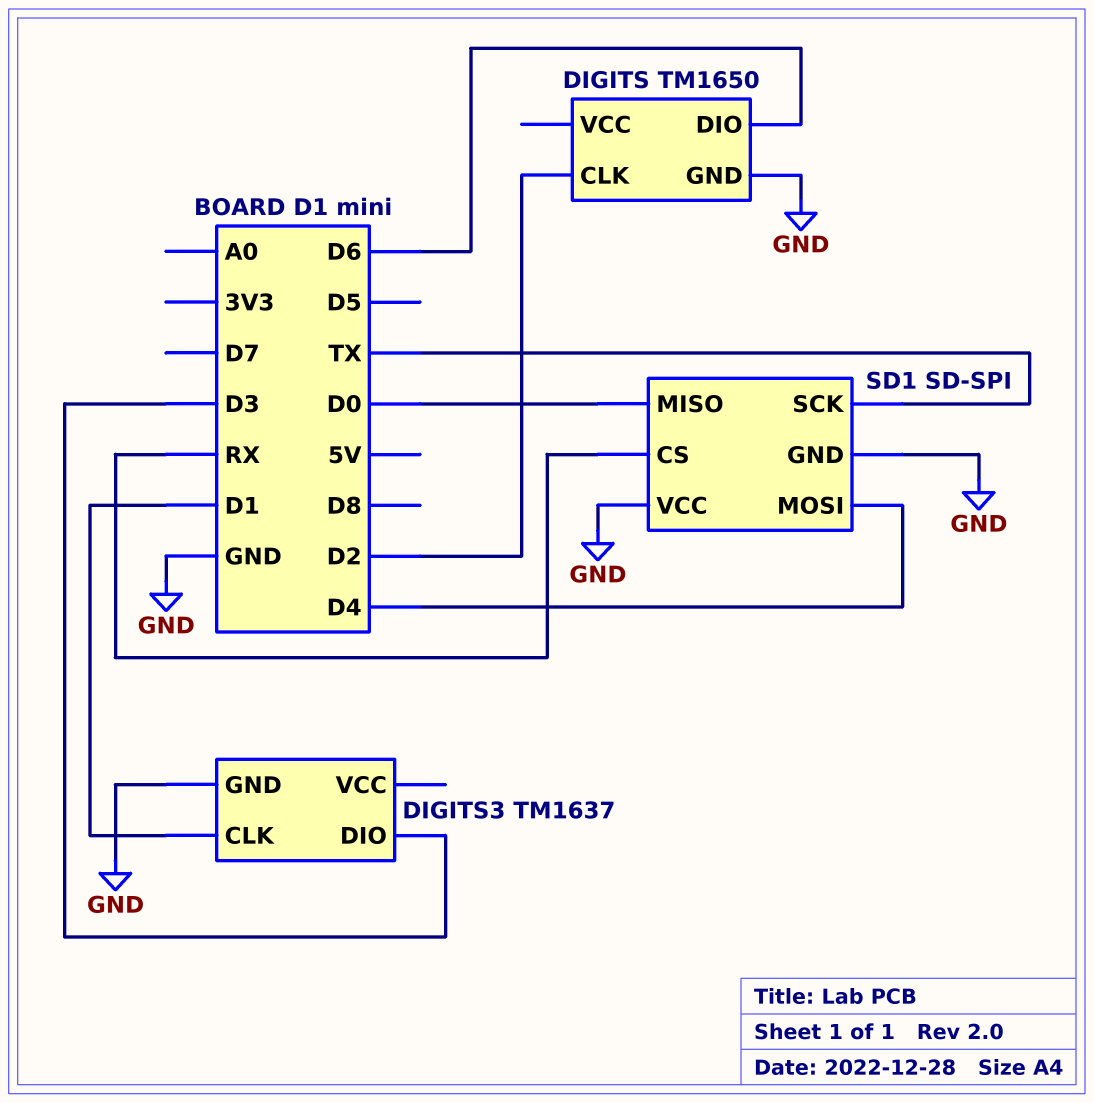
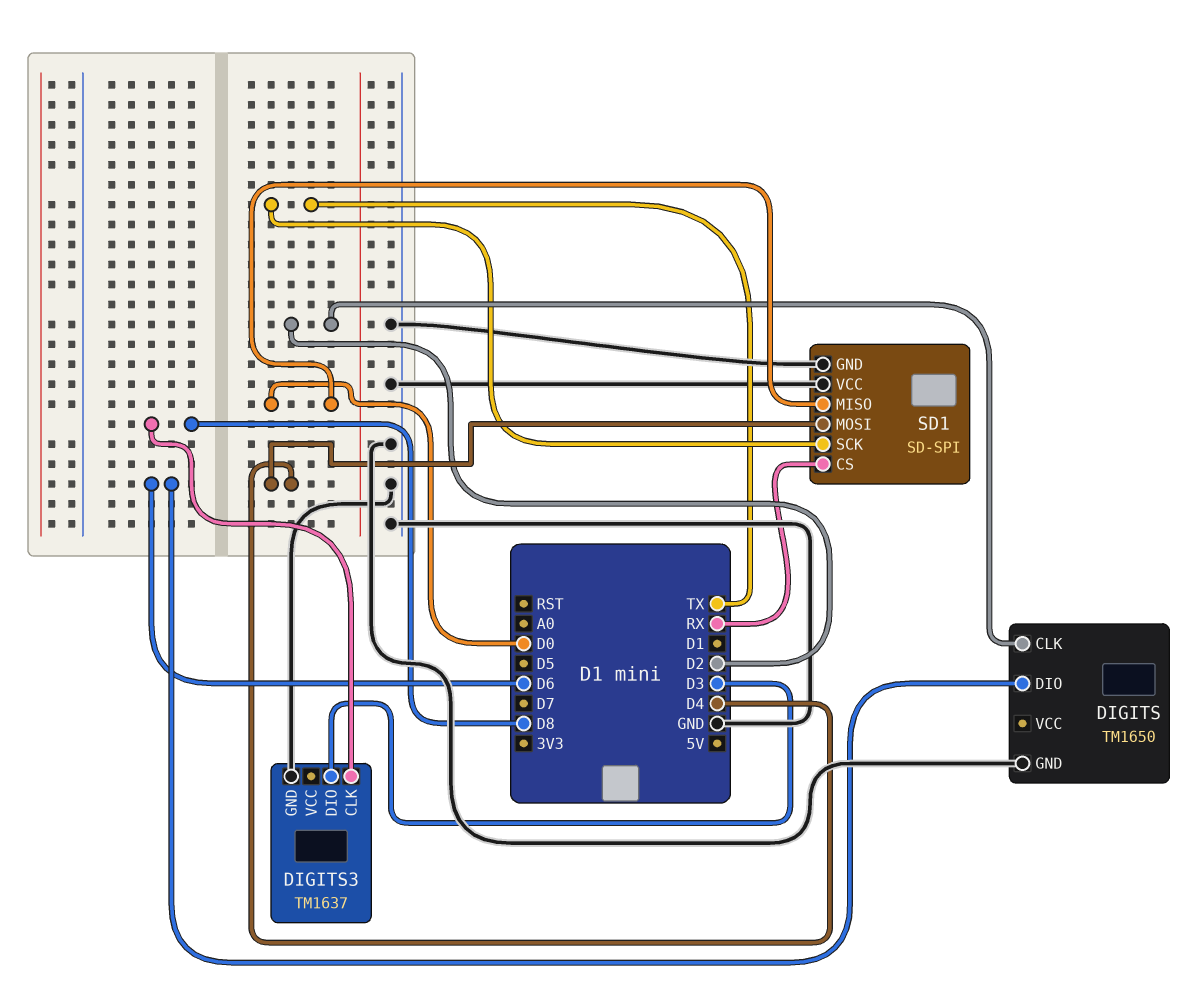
DIGITS3 pin CLK: D1 -> D8

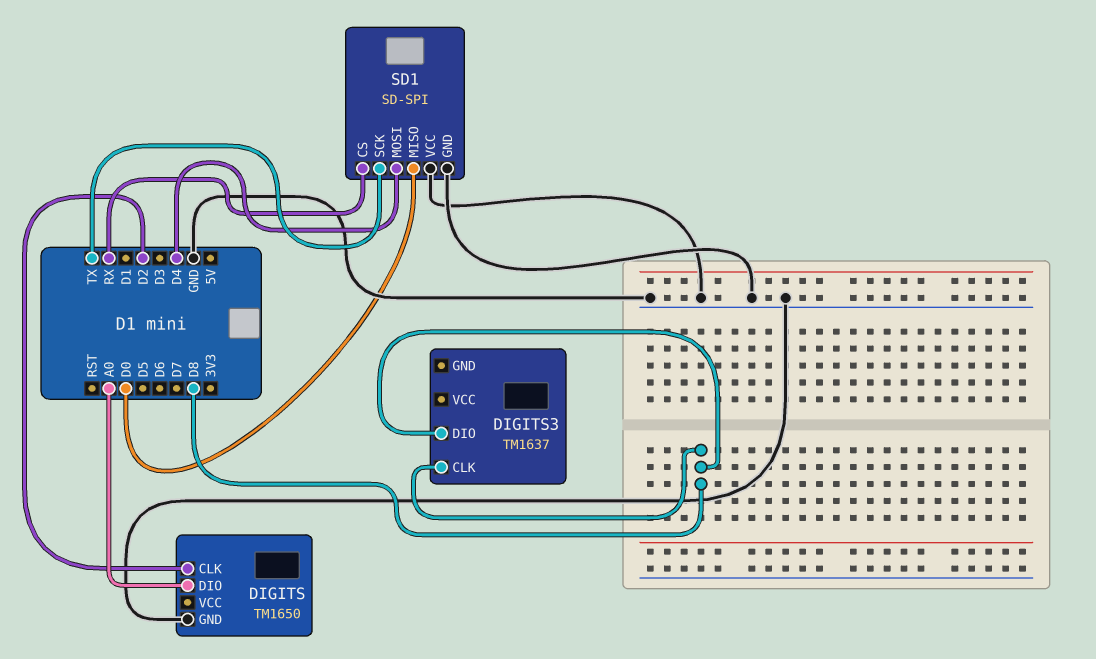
DIGITS pin DIO: D6 -> A0
DIGITS3 pin DIO: D3 -> D8
DIGITS3 pin GND: GND -> none

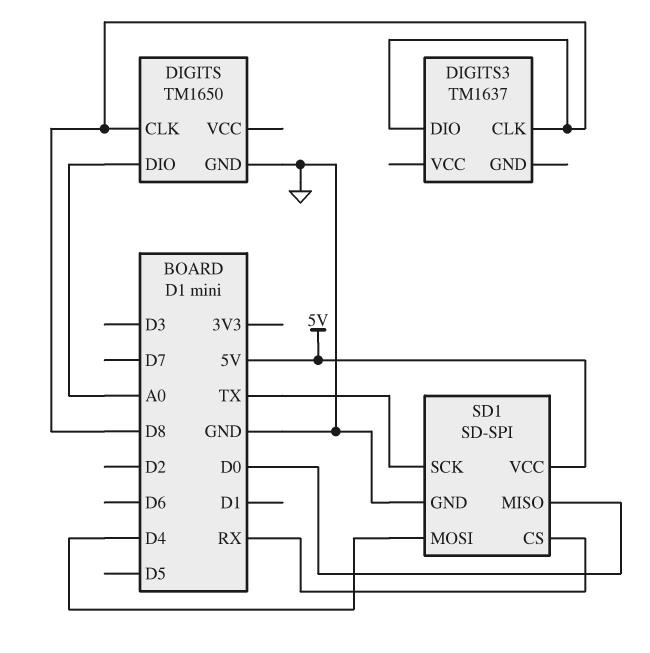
DIGITS pin CLK: D2 -> D8
SD1 pin VCC: GND -> 5V

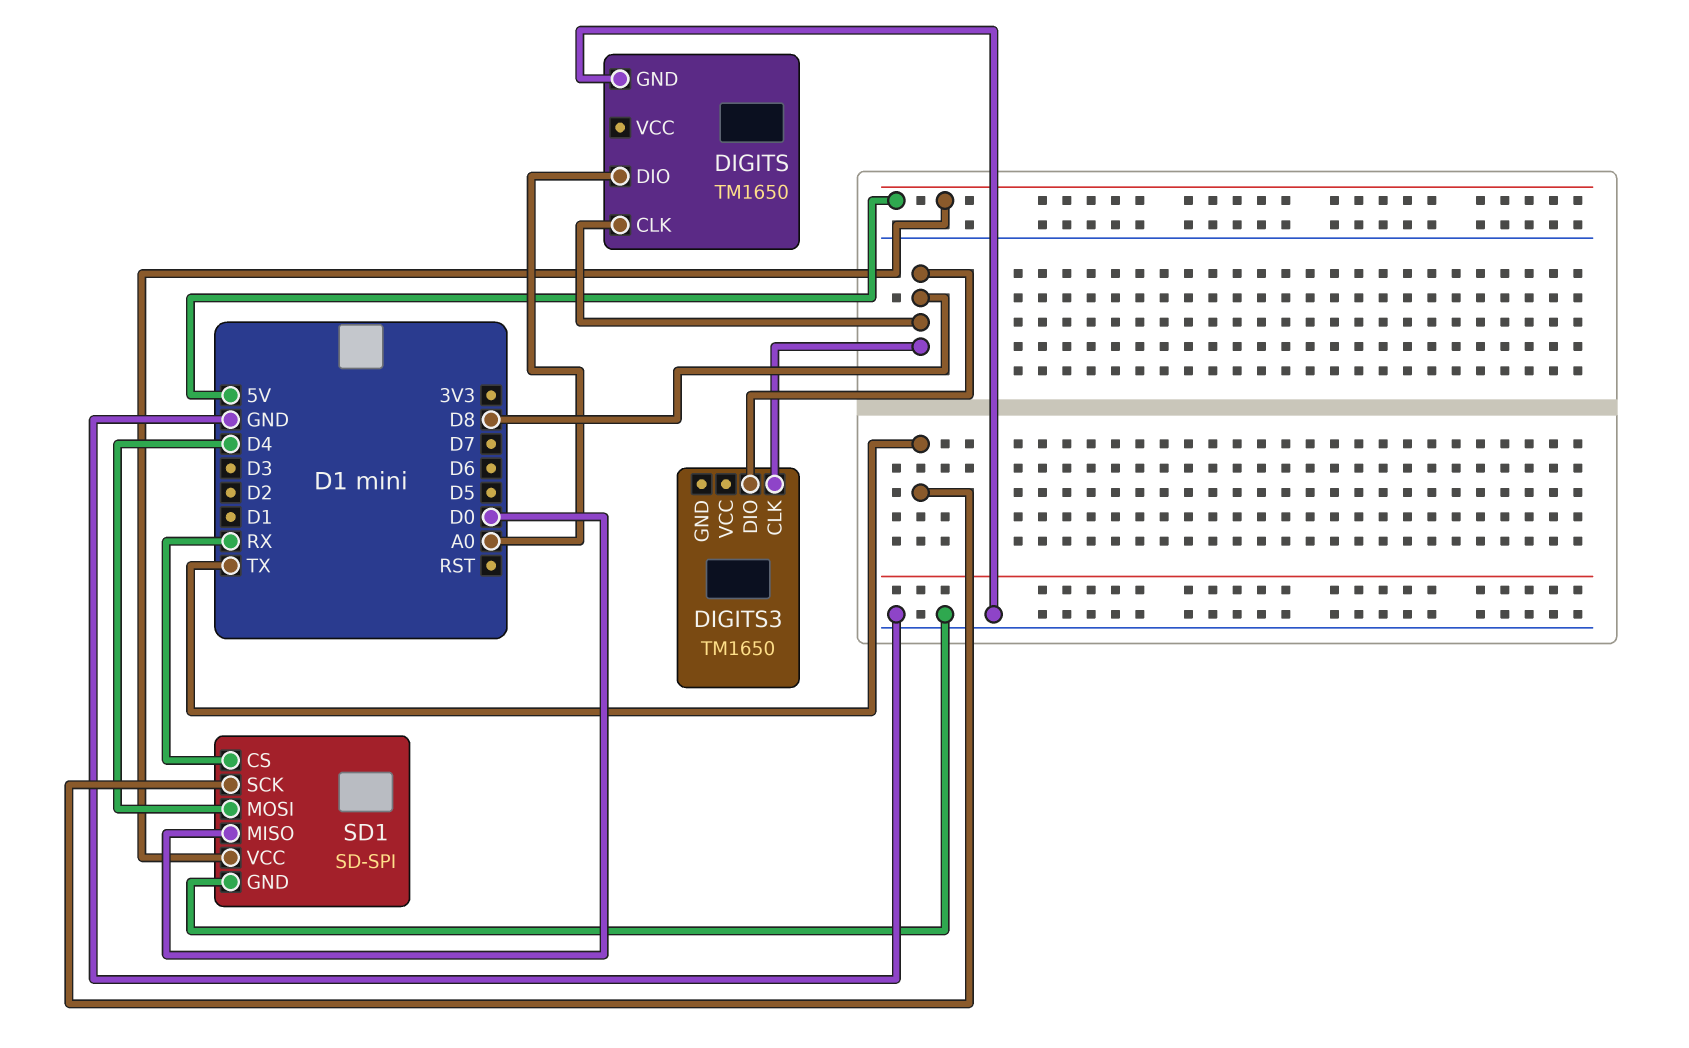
DIGITS3: TM1637 -> TM1650

